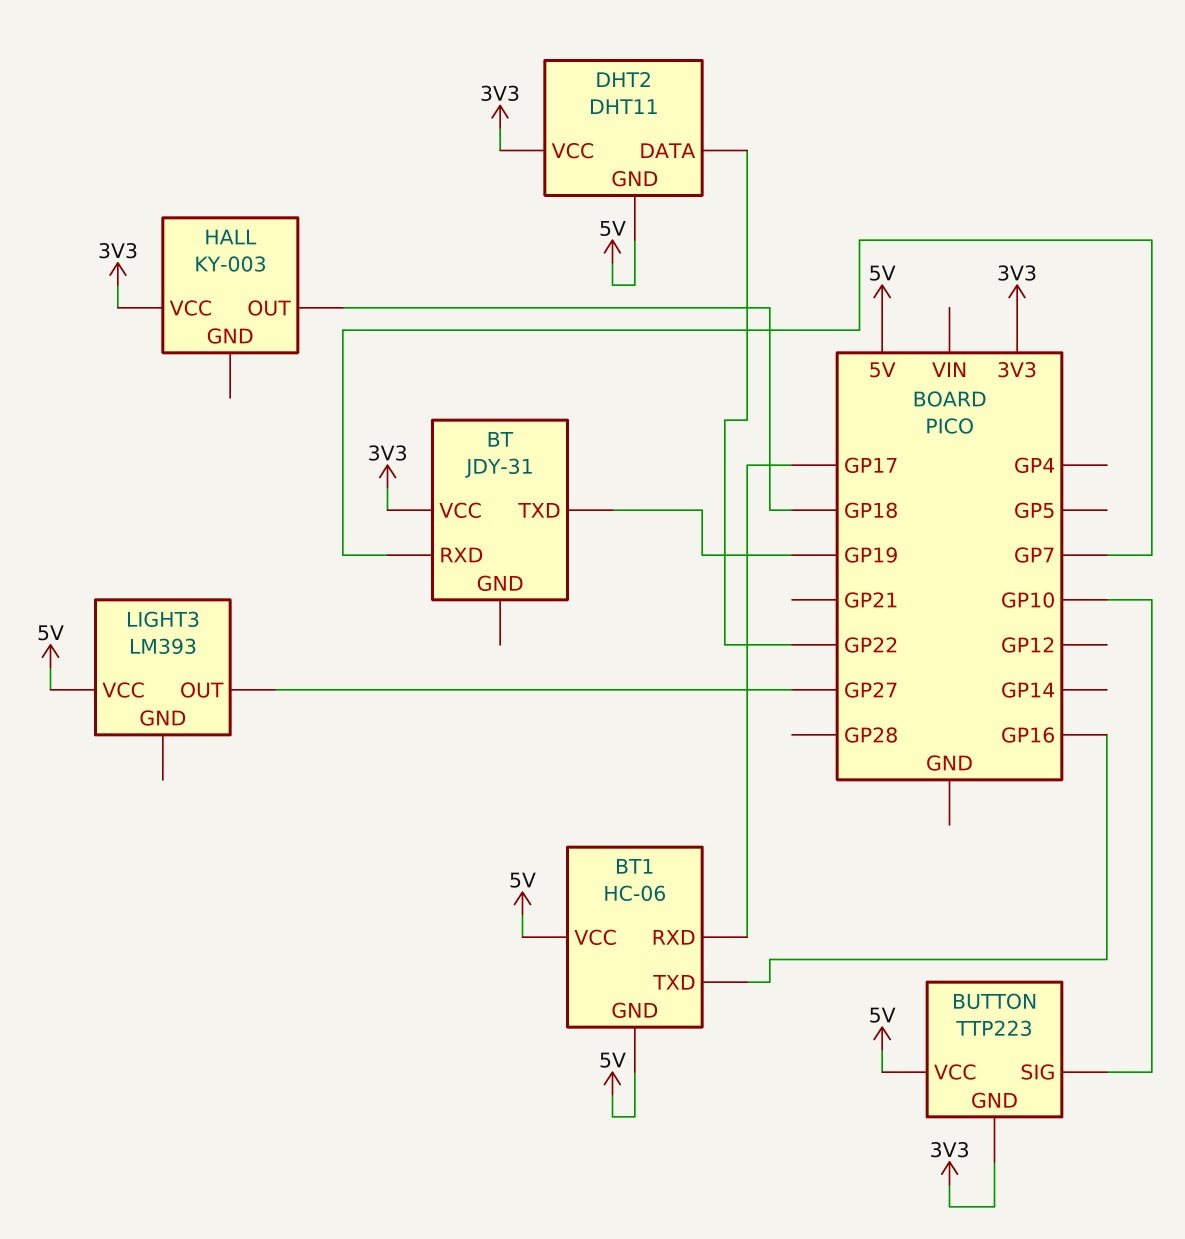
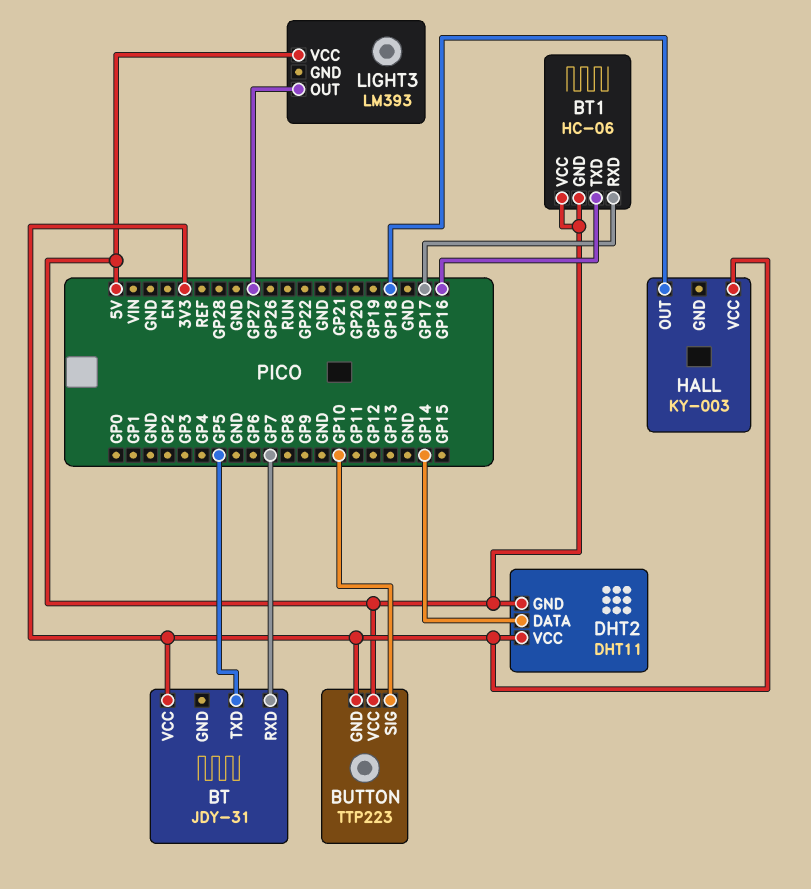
BT pin TXD: GP19 -> GP5
DHT2 pin DATA: GP22 -> GP14

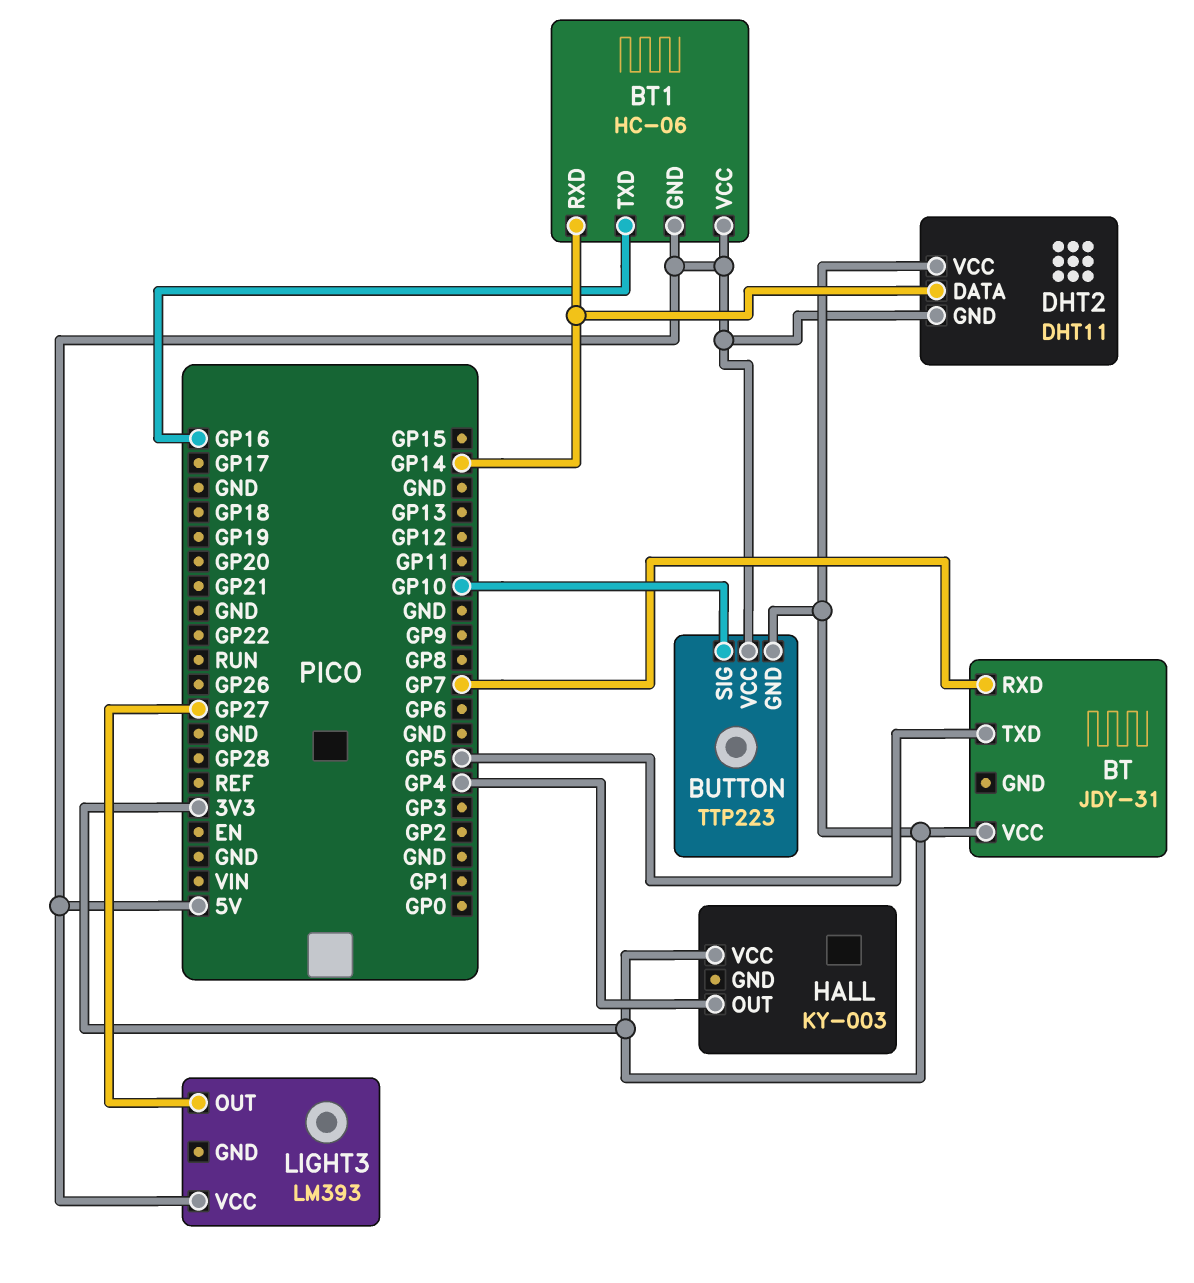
BT1 pin RXD: GP17 -> GP14
HALL pin OUT: GP18 -> GP4

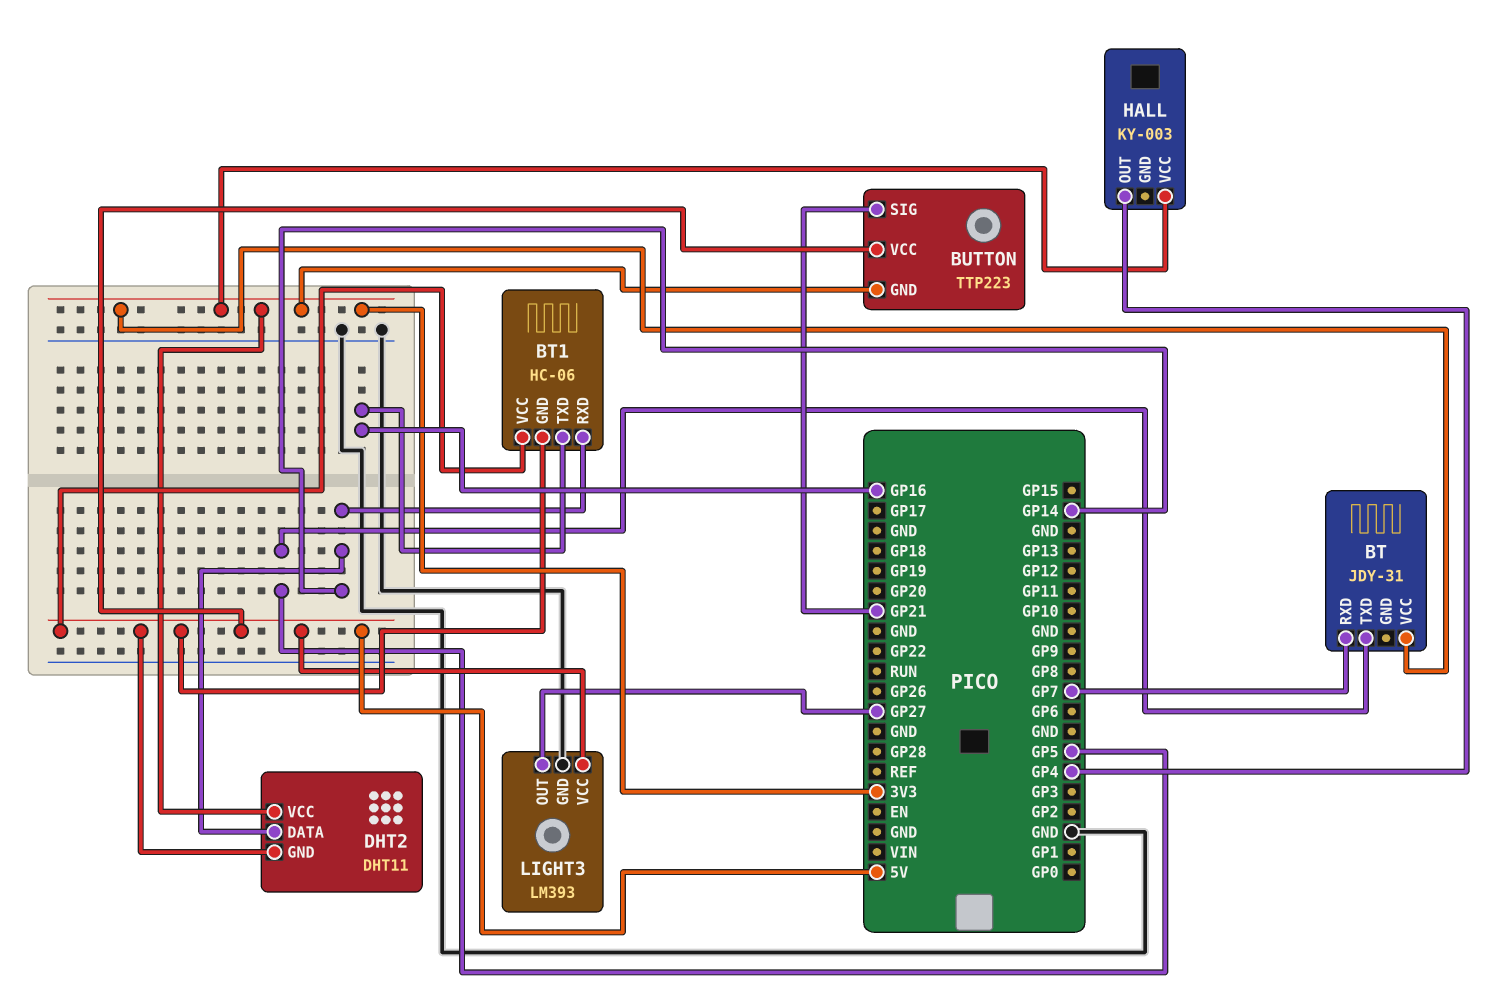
BUTTON pin SIG: GP10 -> GP21
LIGHT3 pin GND: none -> GND

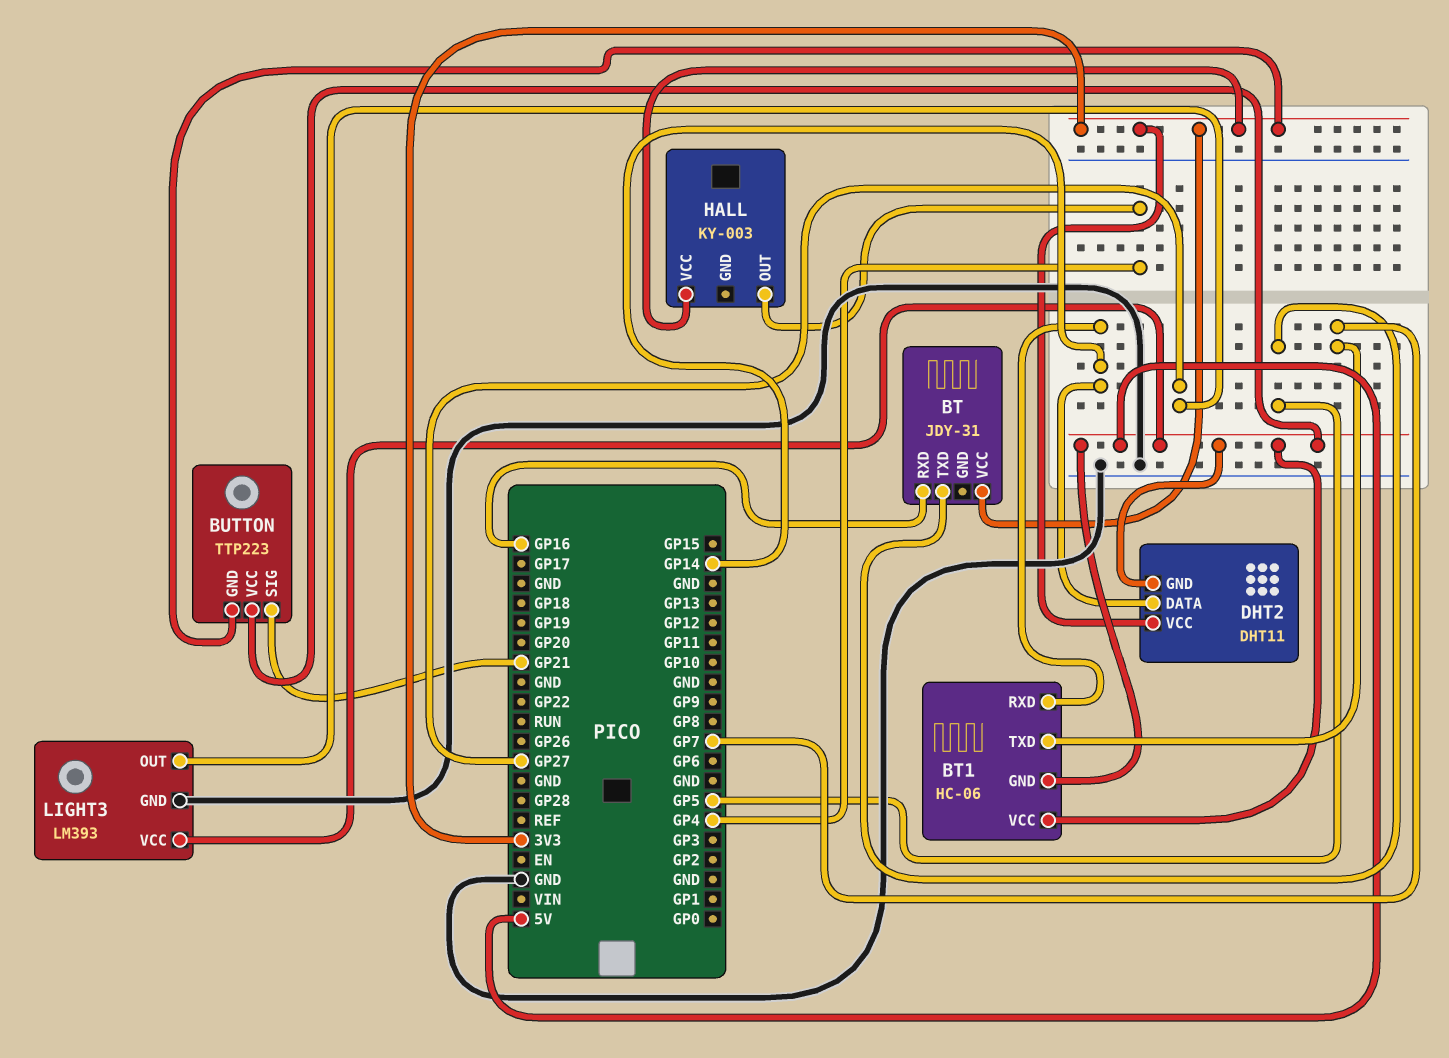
BT pin RXD: GP7 -> GP16
BT1 pin TXD: GP16 -> GP7

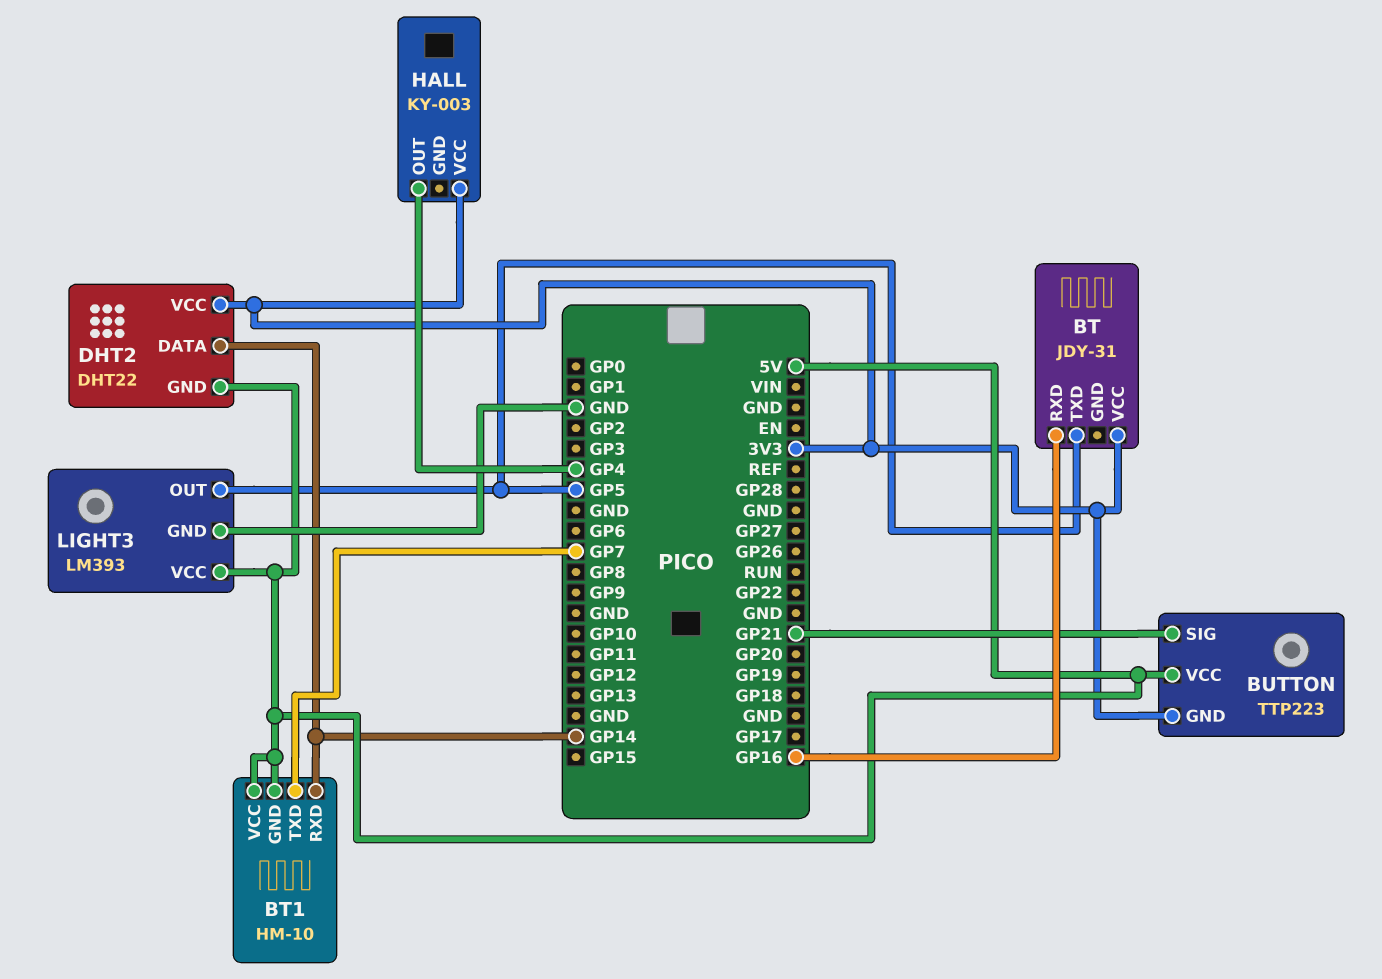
BT1: HC-06 -> HM-10
DHT2: DHT11 -> DHT22
LIGHT3 pin OUT: GP27 -> GP5

